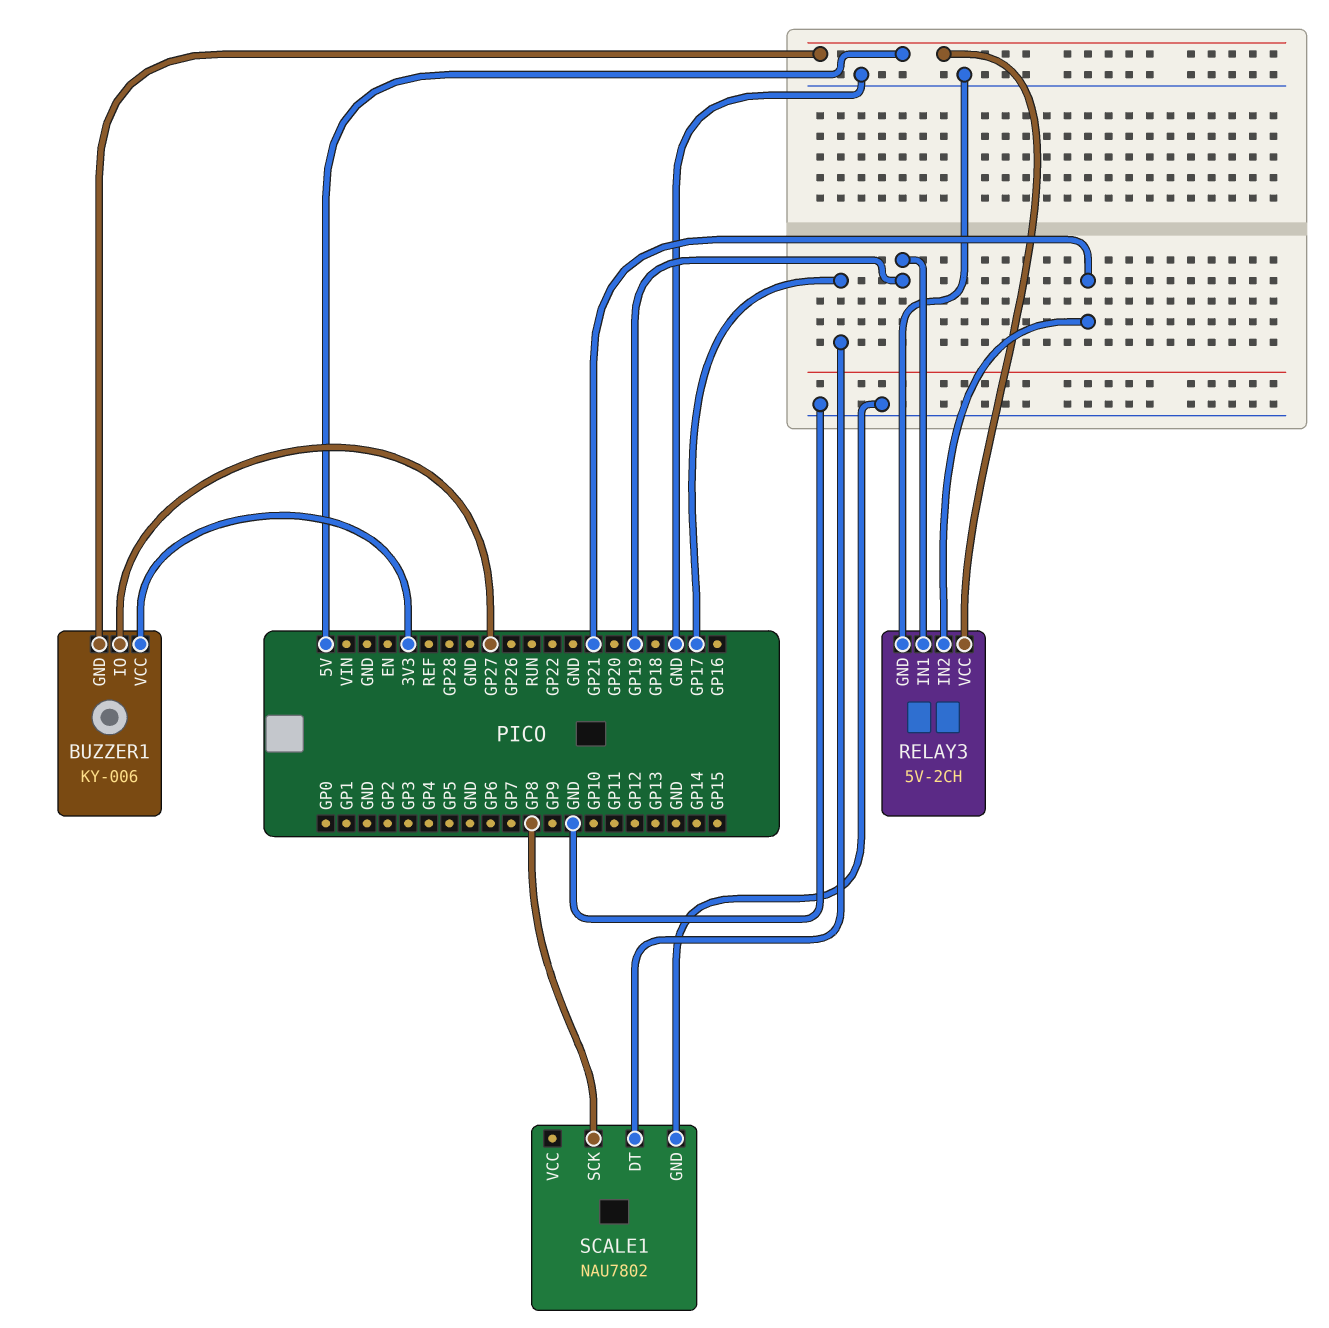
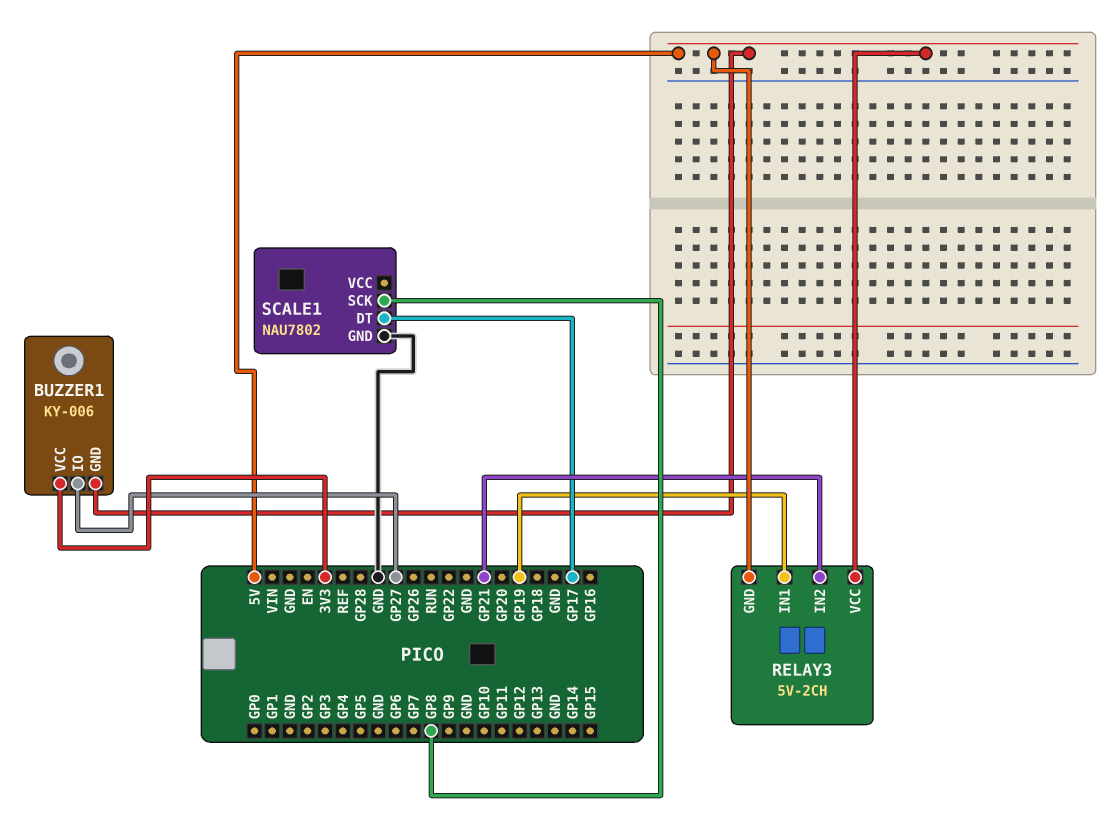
RELAY3 pin GND: GND -> 5V

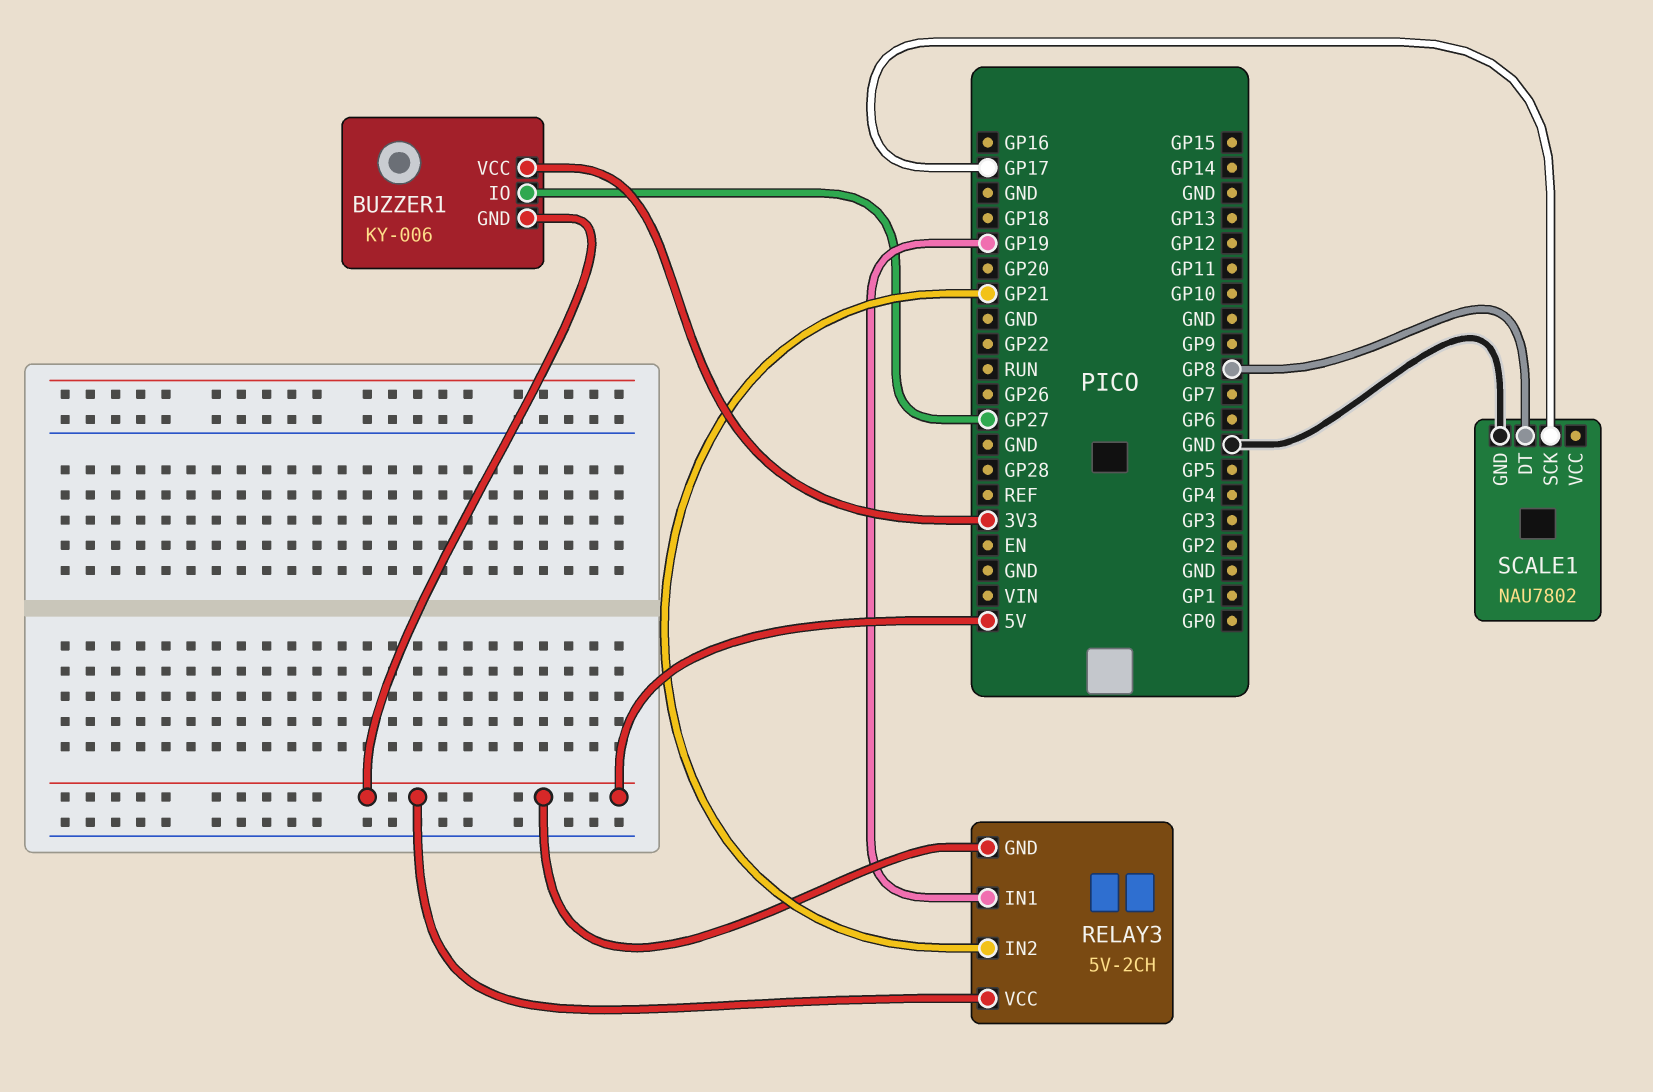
SCALE1 pin DT: GP17 -> GP8
SCALE1 pin SCK: GP8 -> GP17

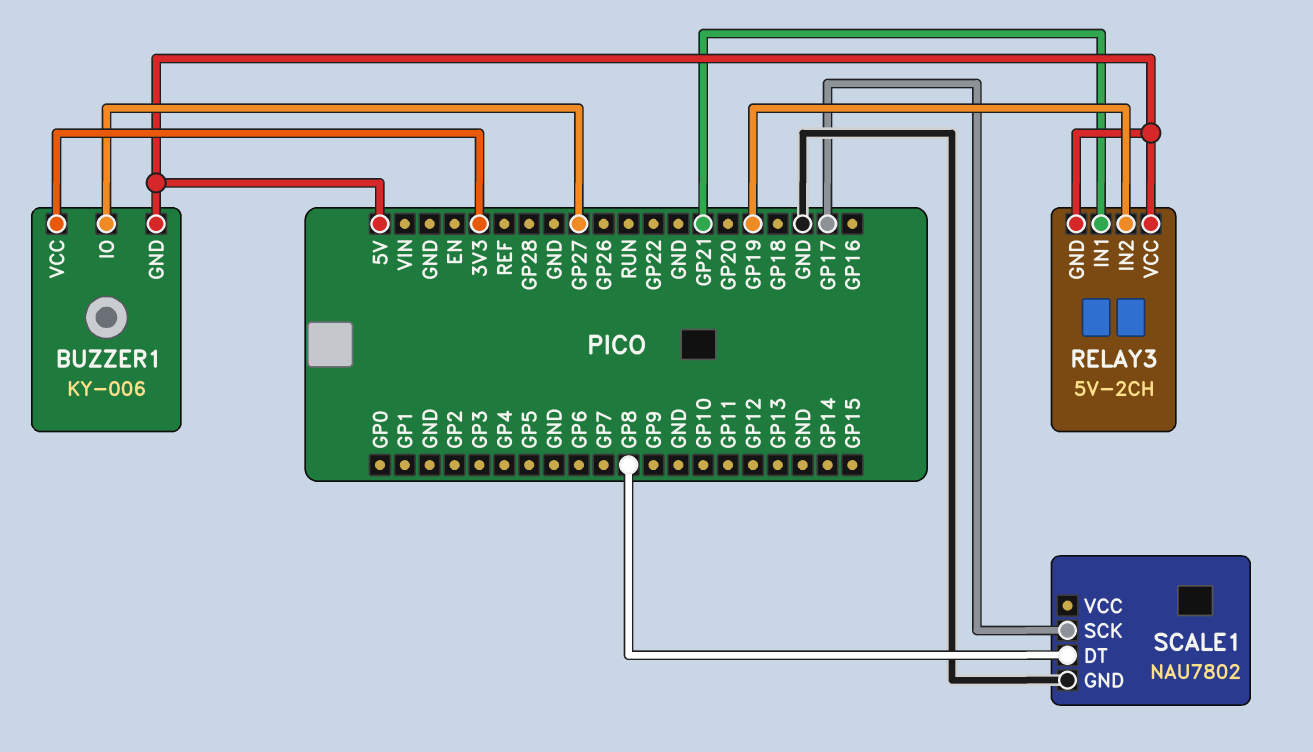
RELAY3 pin IN1: GP19 -> GP21
RELAY3 pin IN2: GP21 -> GP19

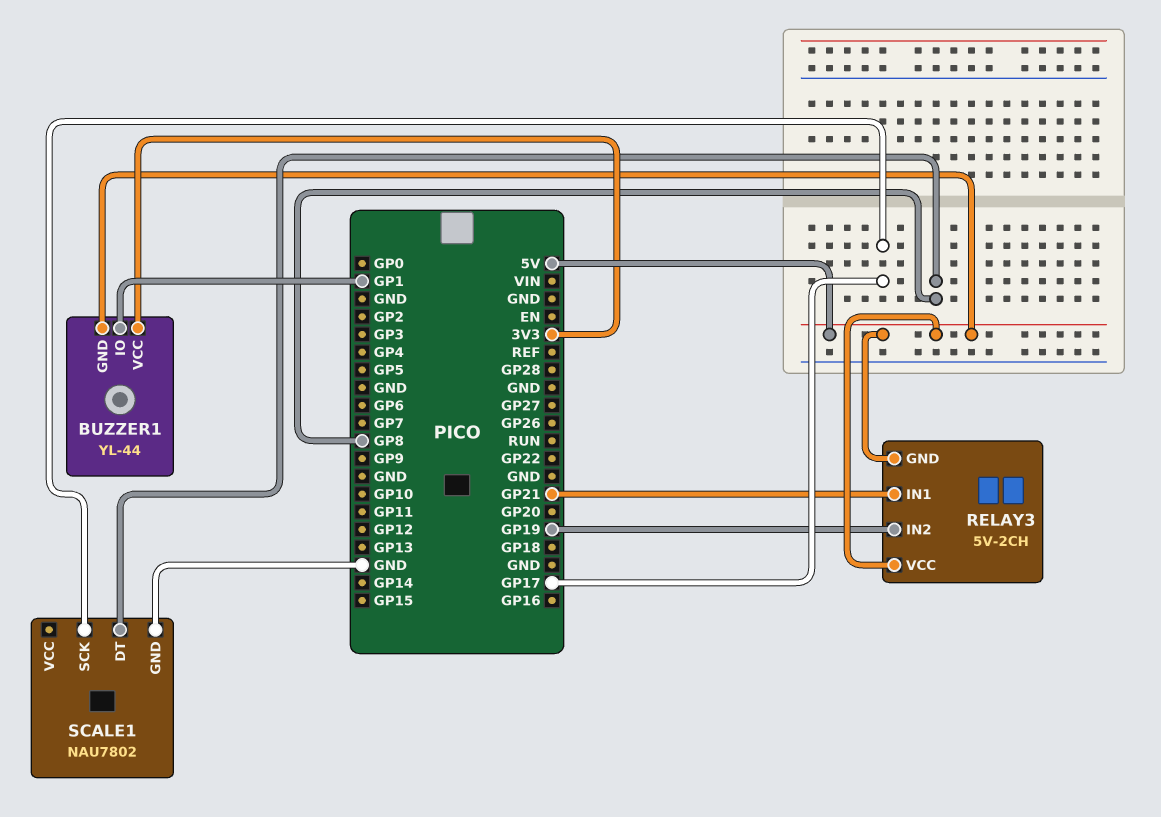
BUZZER1: KY-006 -> YL-44
BUZZER1 pin IO: GP27 -> GP1

